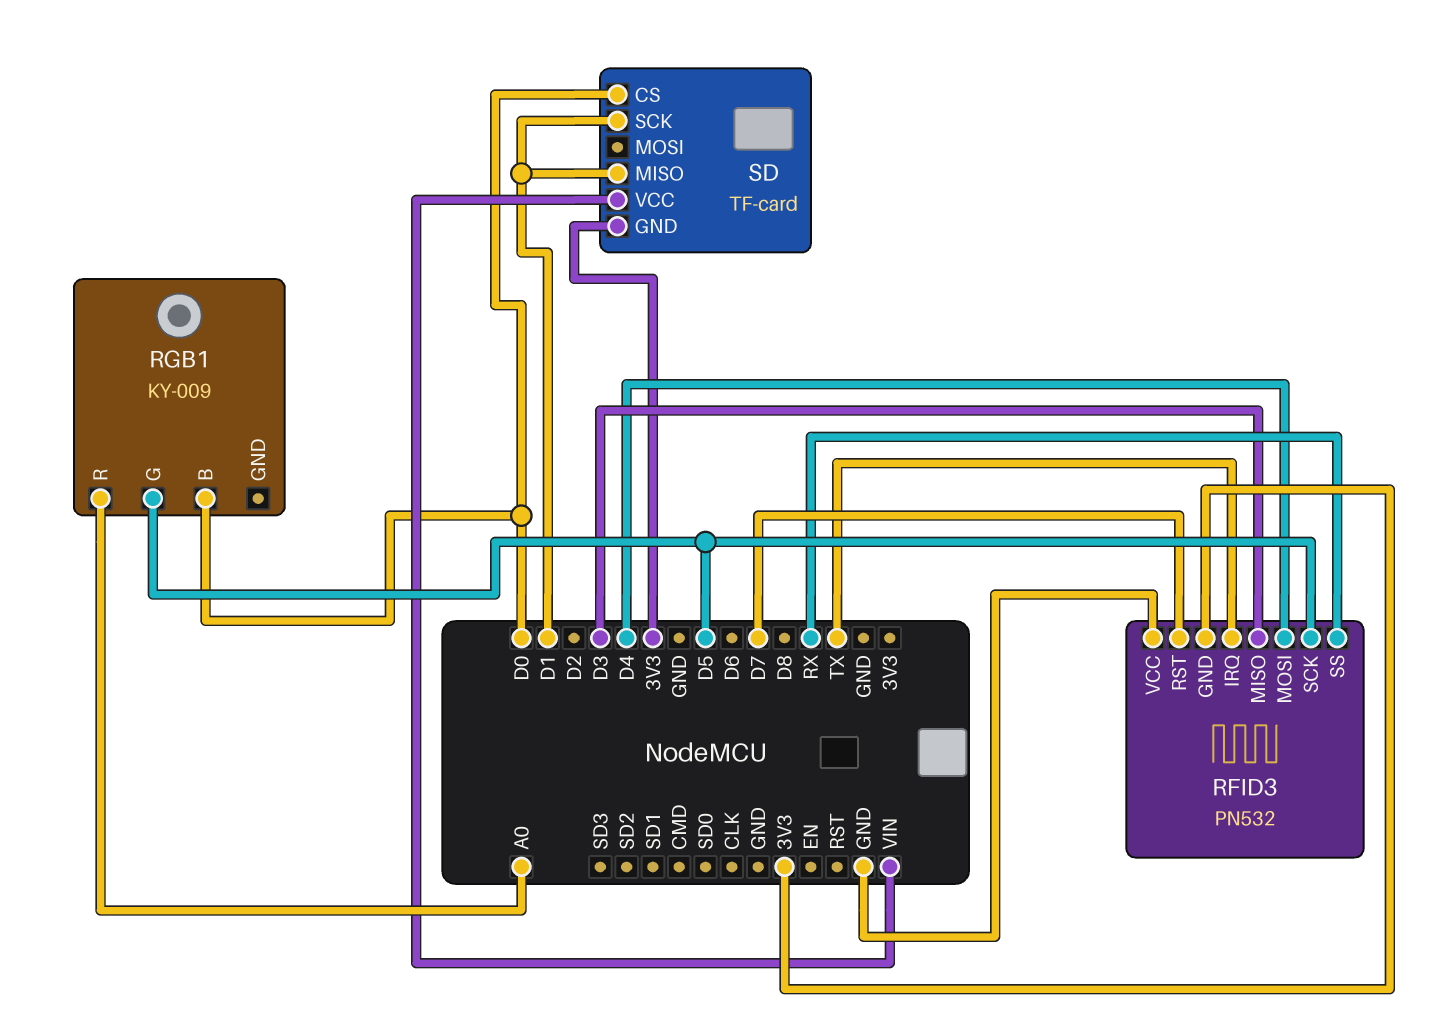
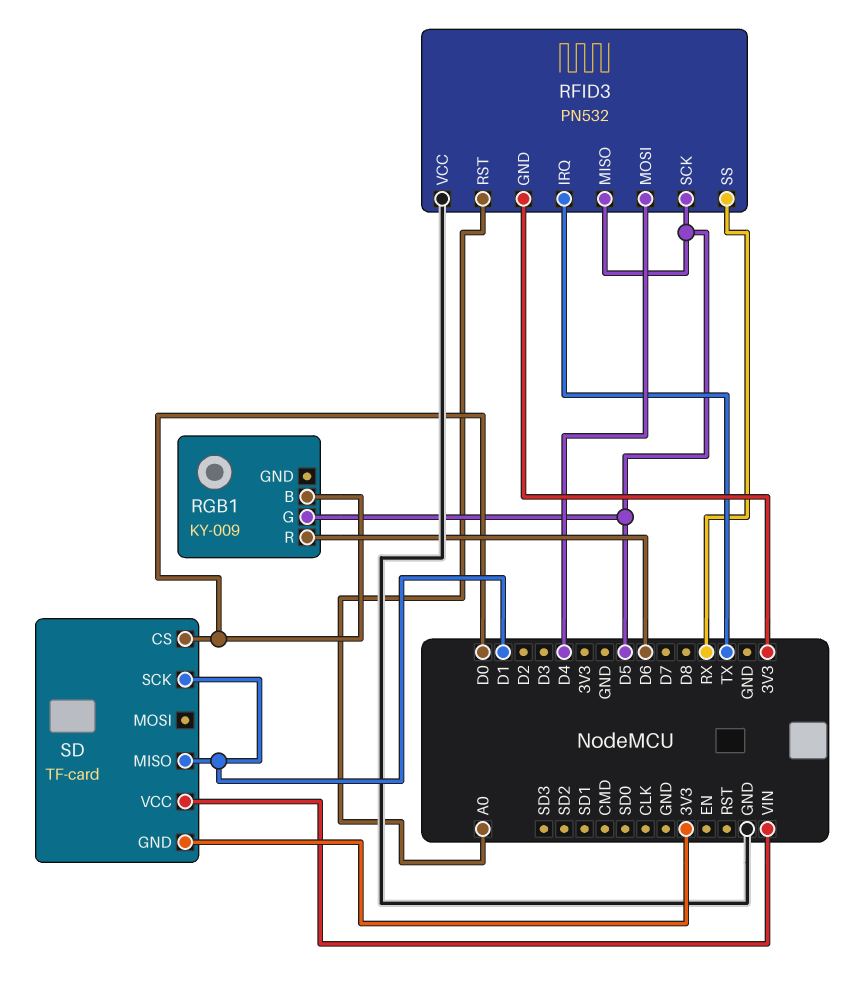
RFID3 pin MISO: D3 -> D5
RFID3 pin RST: D7 -> A0
RGB1 pin R: A0 -> D6

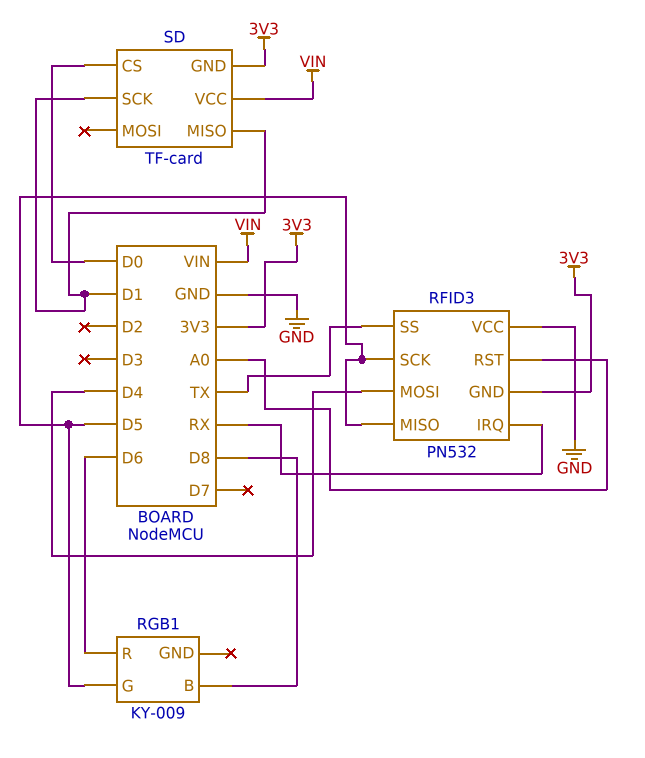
RFID3 pin IRQ: TX -> RX
RFID3 pin SS: RX -> TX
RGB1 pin B: D0 -> D8

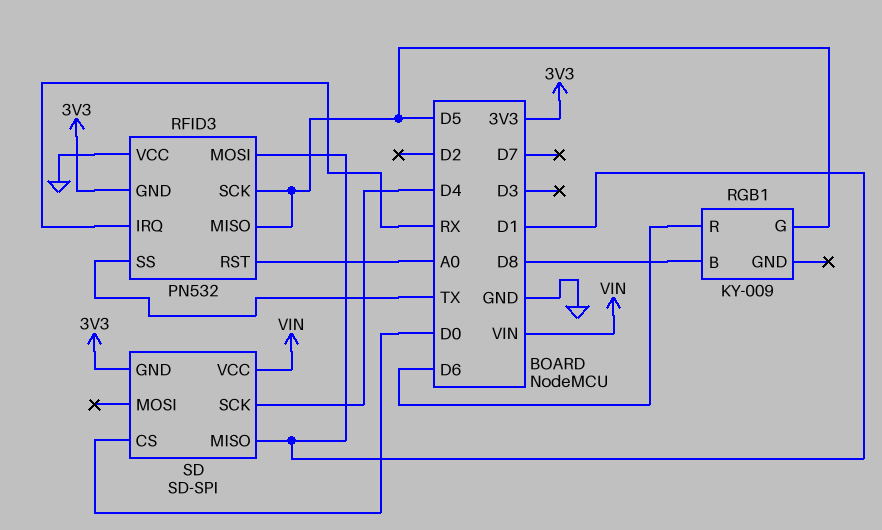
RFID3 pin MOSI: D4 -> D1
SD: TF-card -> SD-SPI
SD pin SCK: D1 -> D4

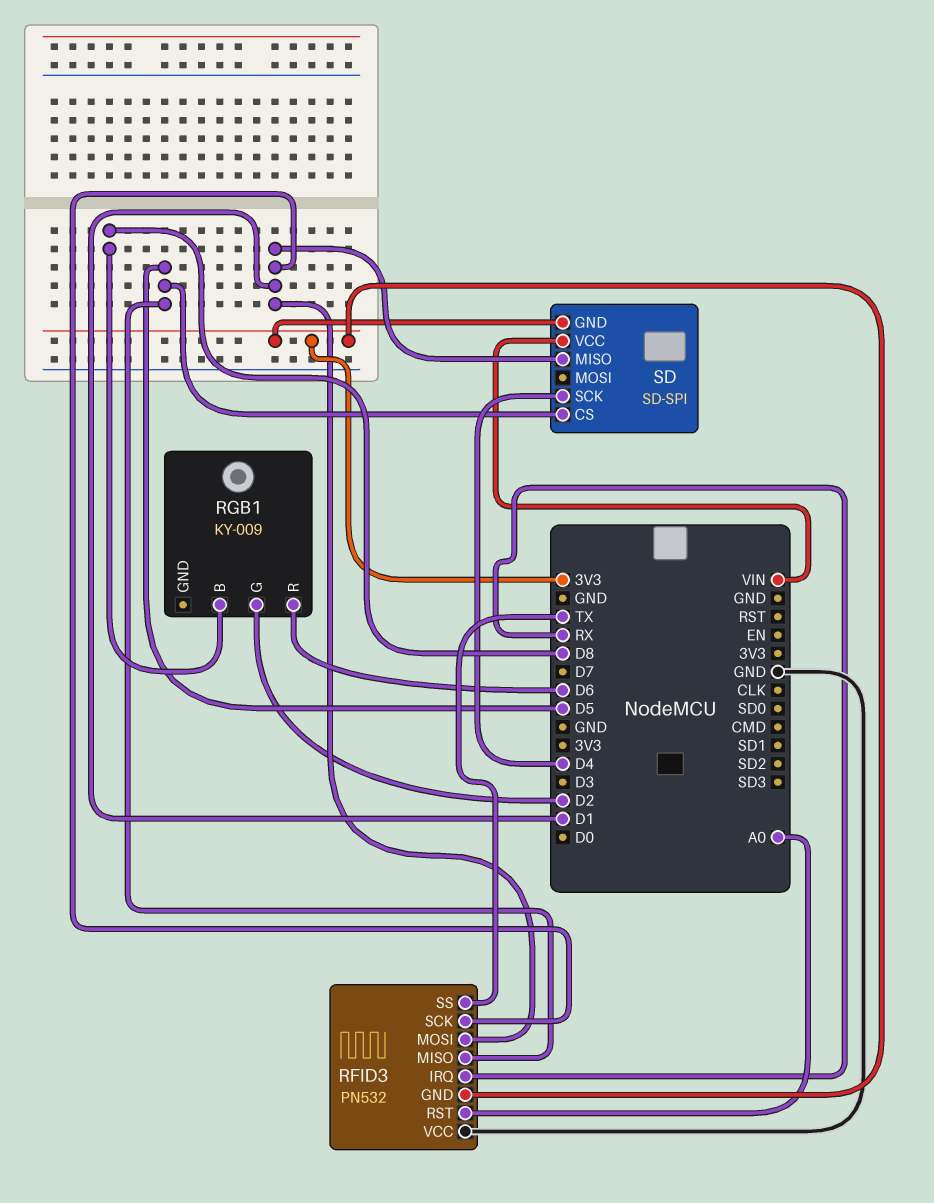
RFID3 pin SCK: D5 -> D1
RGB1 pin G: D5 -> D2
SD pin CS: D0 -> D5

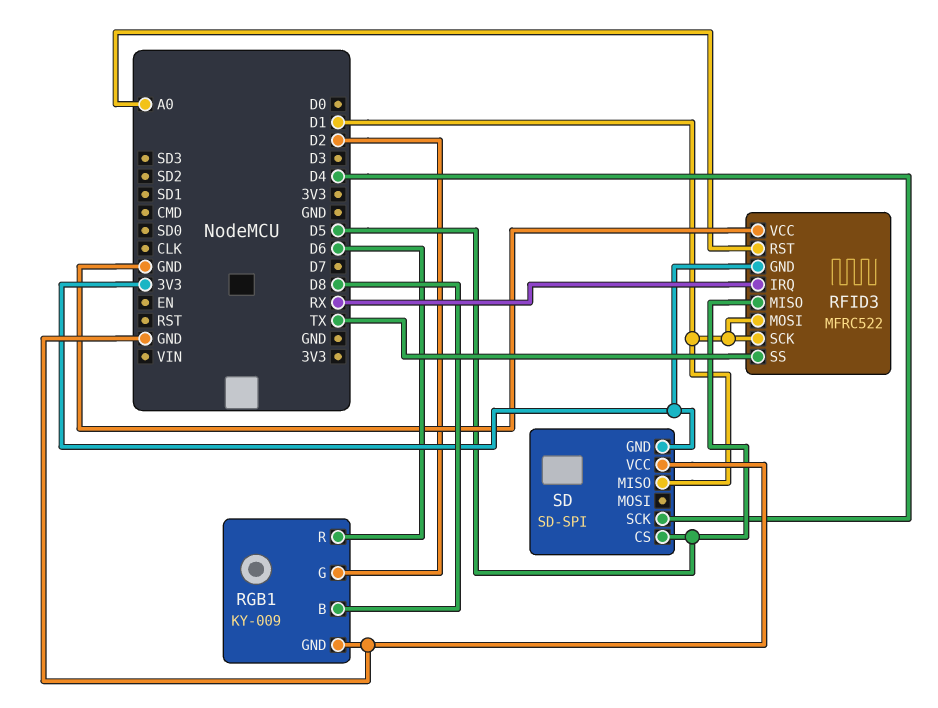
RFID3: PN532 -> MFRC522
RGB1 pin GND: none -> GND
SD pin VCC: VIN -> GND

